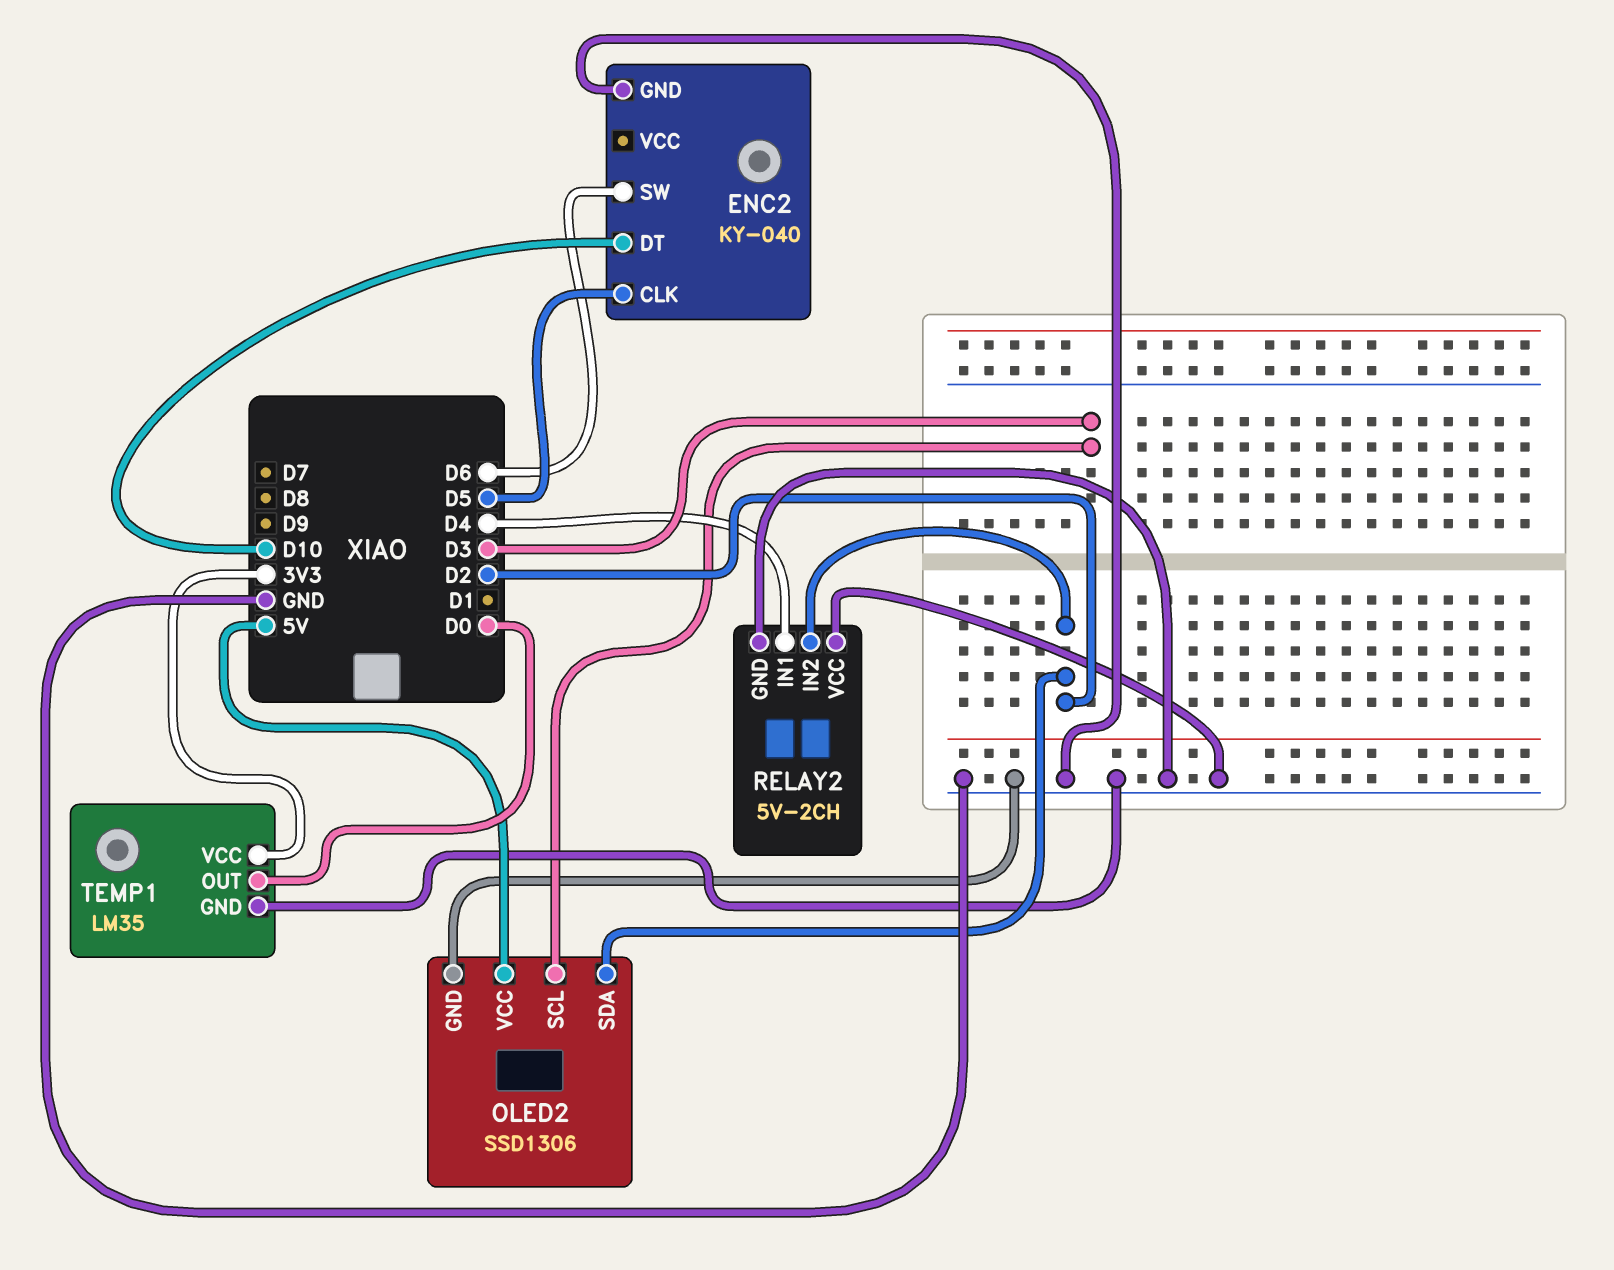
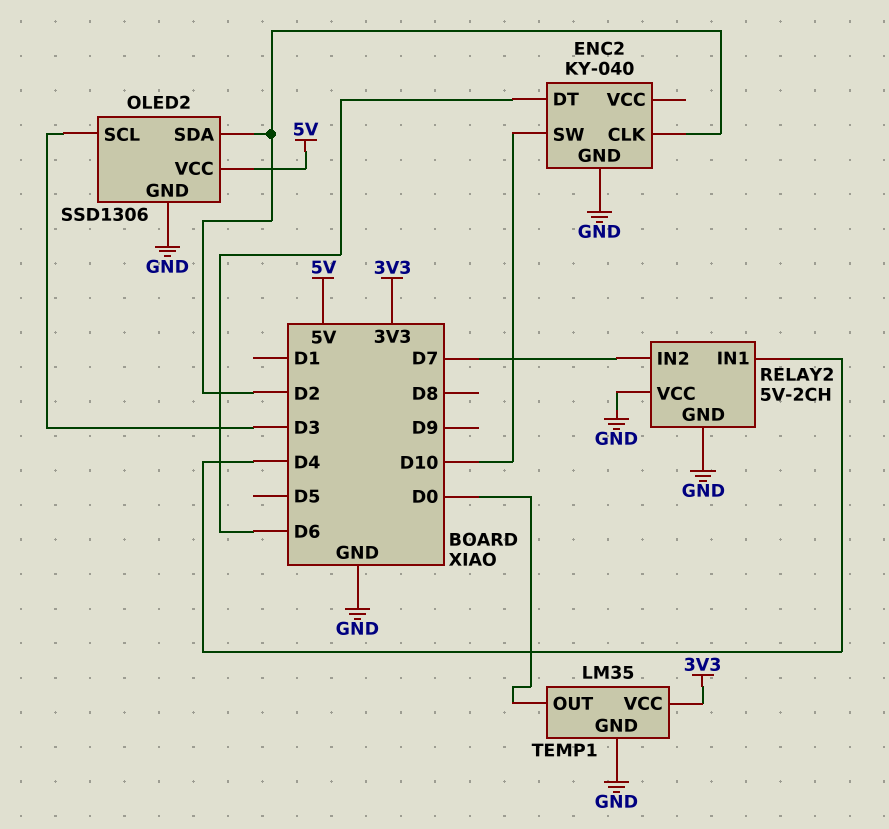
ENC2 pin CLK: D5 -> D2
ENC2 pin DT: D10 -> D6
ENC2 pin SW: D6 -> D10
RELAY2 pin IN2: D2 -> D7

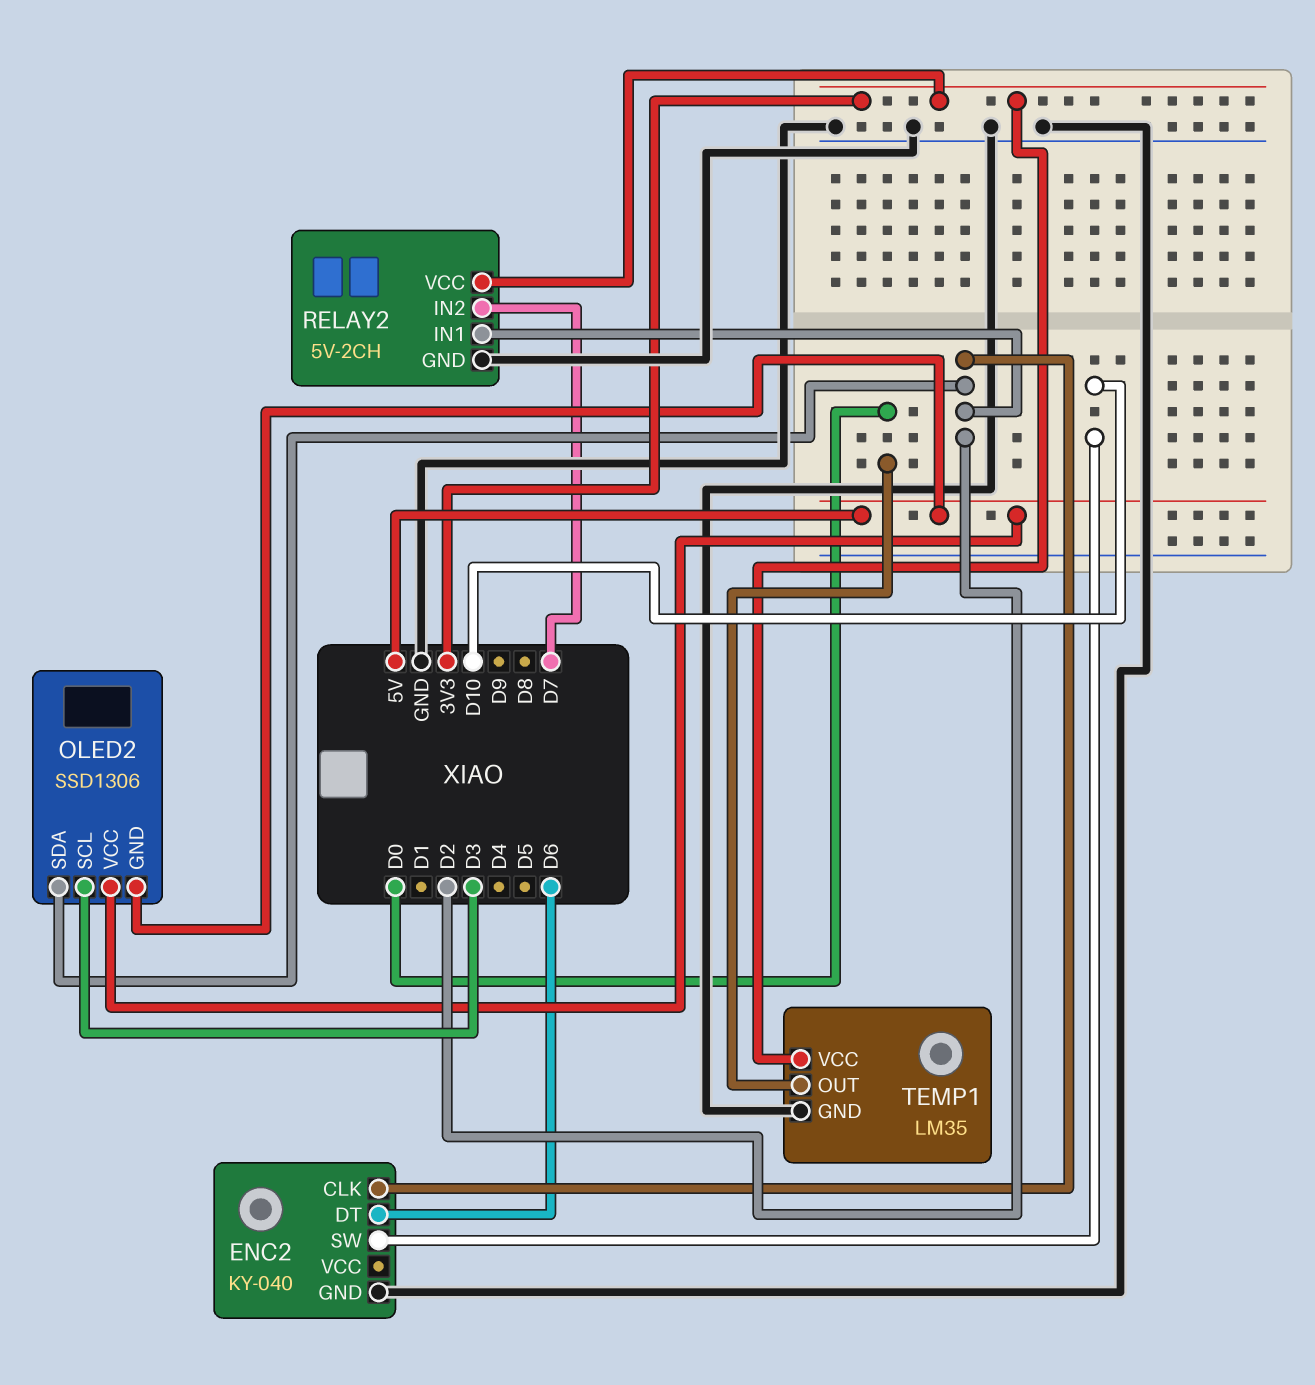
OLED2 pin GND: GND -> 5V
RELAY2 pin IN1: D4 -> D2
RELAY2 pin VCC: GND -> 3V3

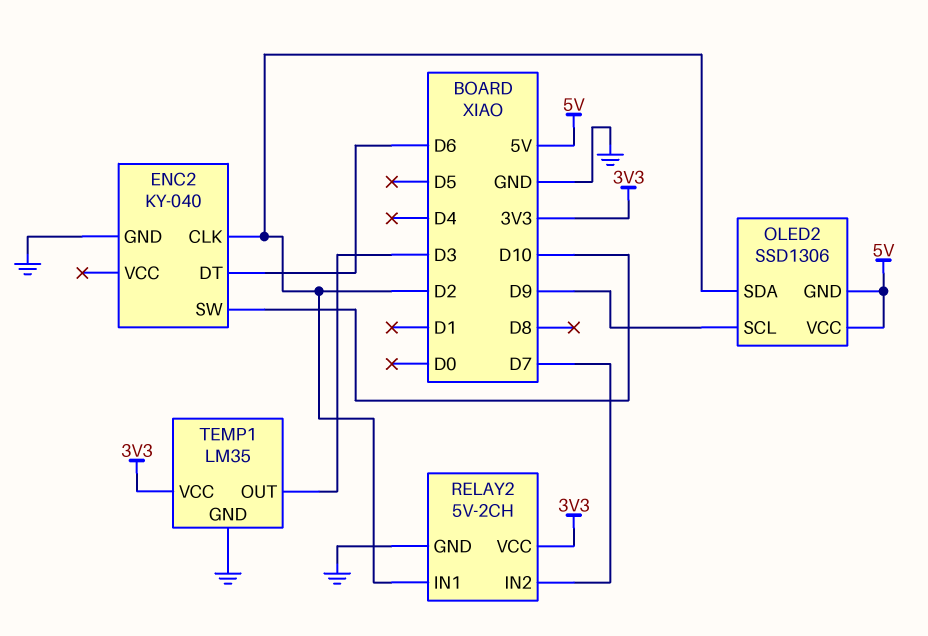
OLED2 pin SCL: D3 -> D9
TEMP1 pin OUT: D0 -> D3

